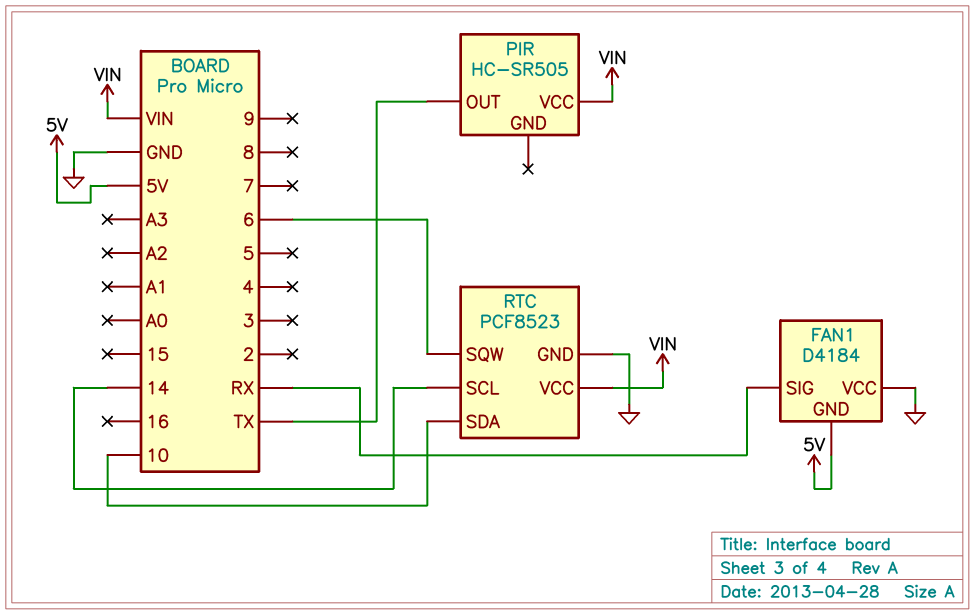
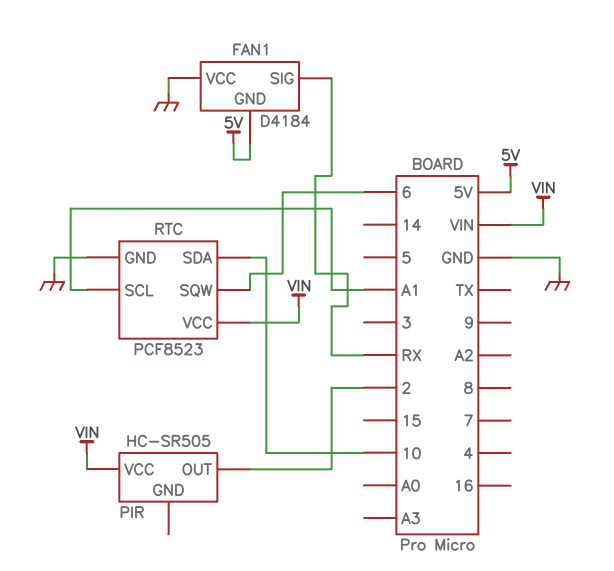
PIR pin OUT: TX -> 2
RTC pin SCL: 14 -> A1

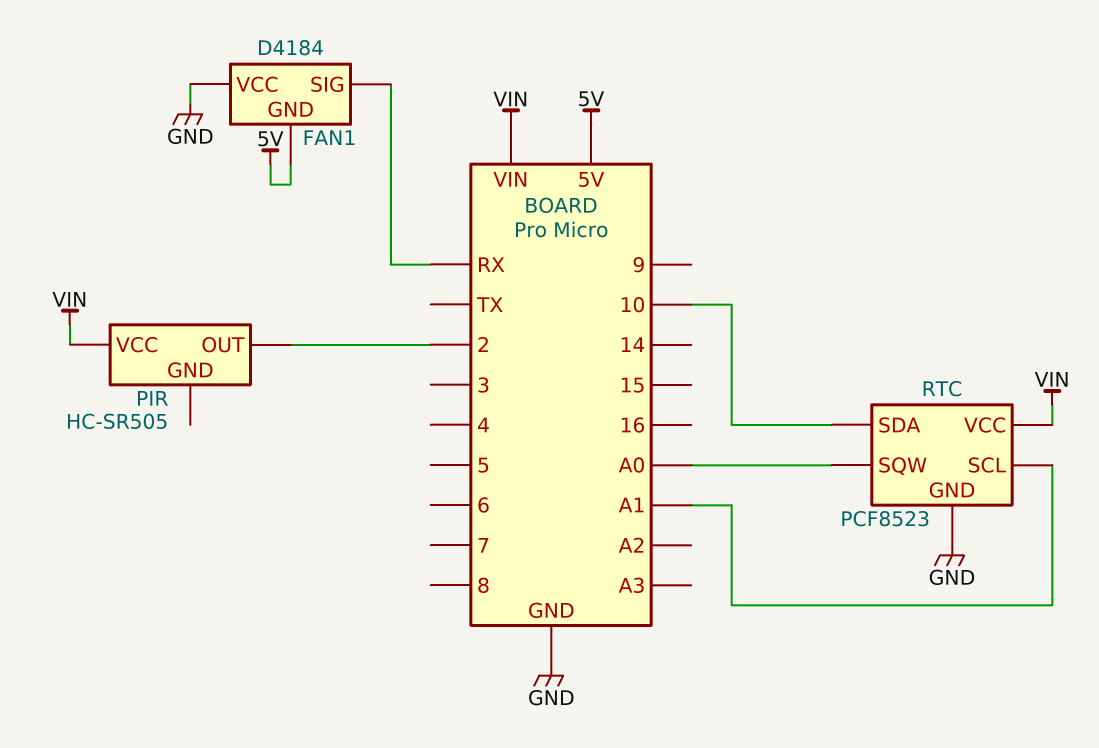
RTC pin SQW: 6 -> A0

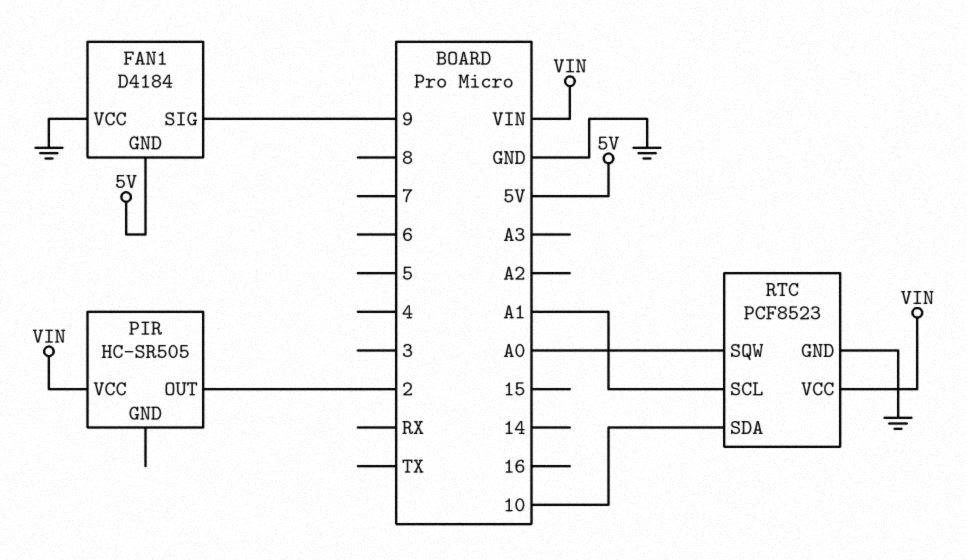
FAN1 pin SIG: RX -> 9

